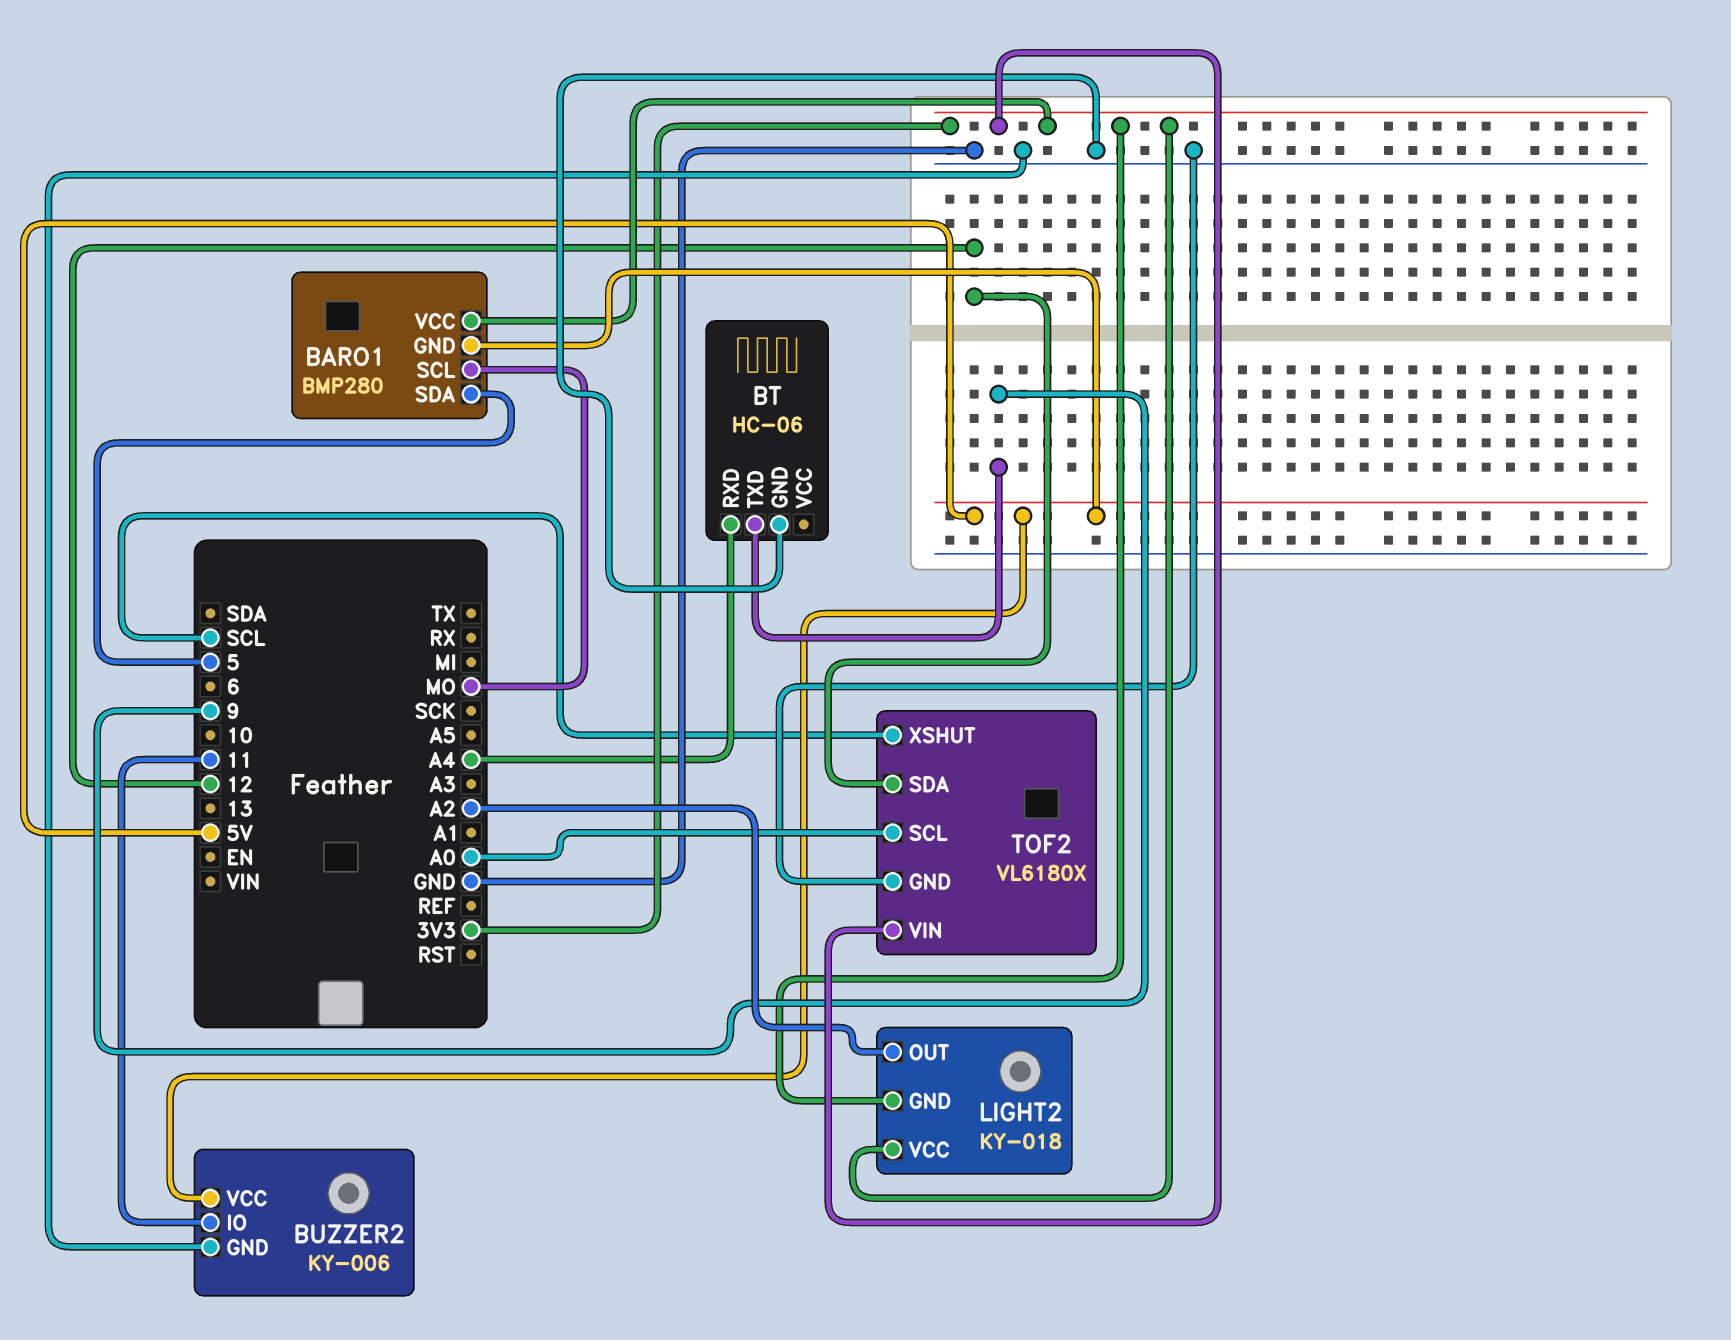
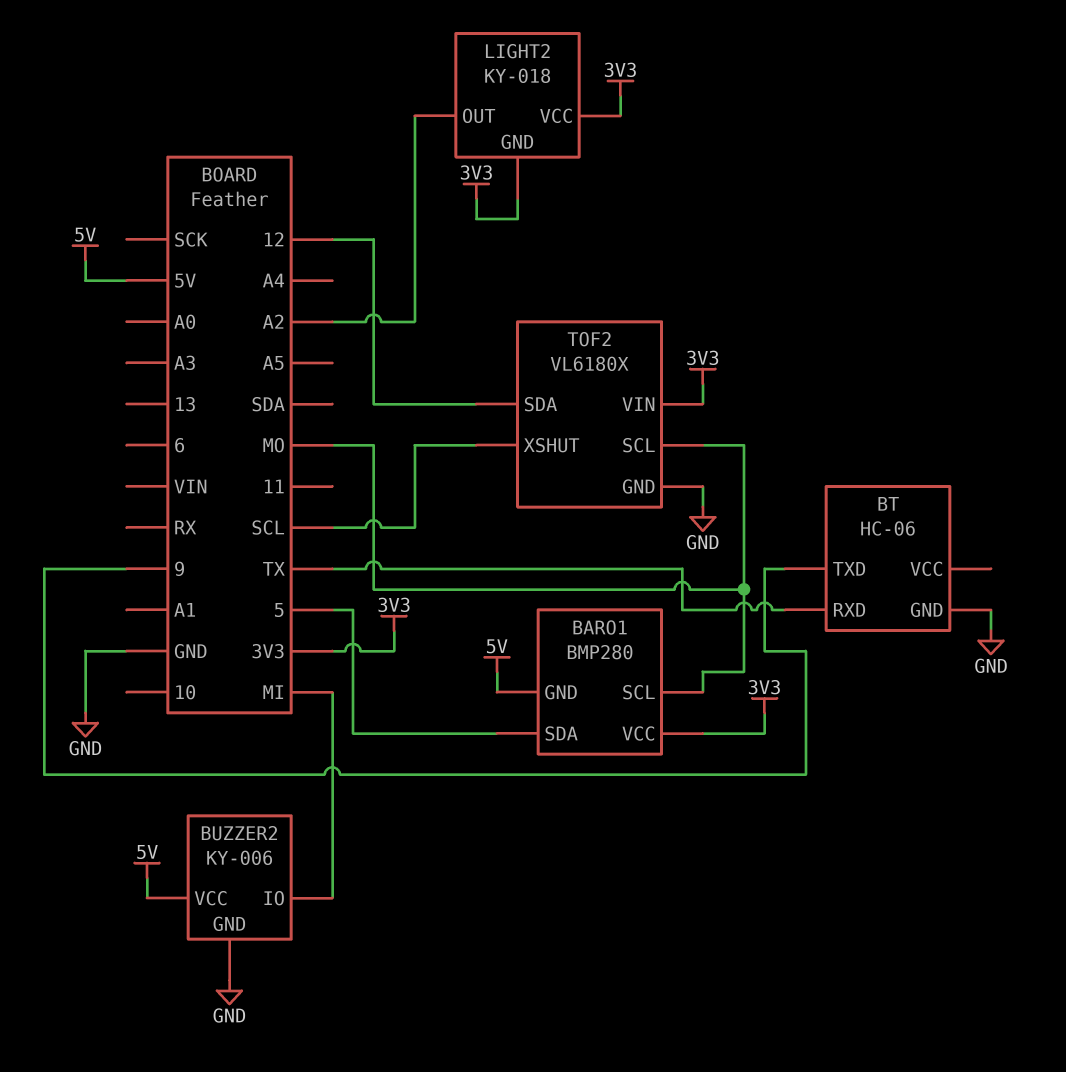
BT pin RXD: A4 -> TX
BUZZER2 pin IO: 11 -> MI
TOF2 pin SCL: A0 -> MO

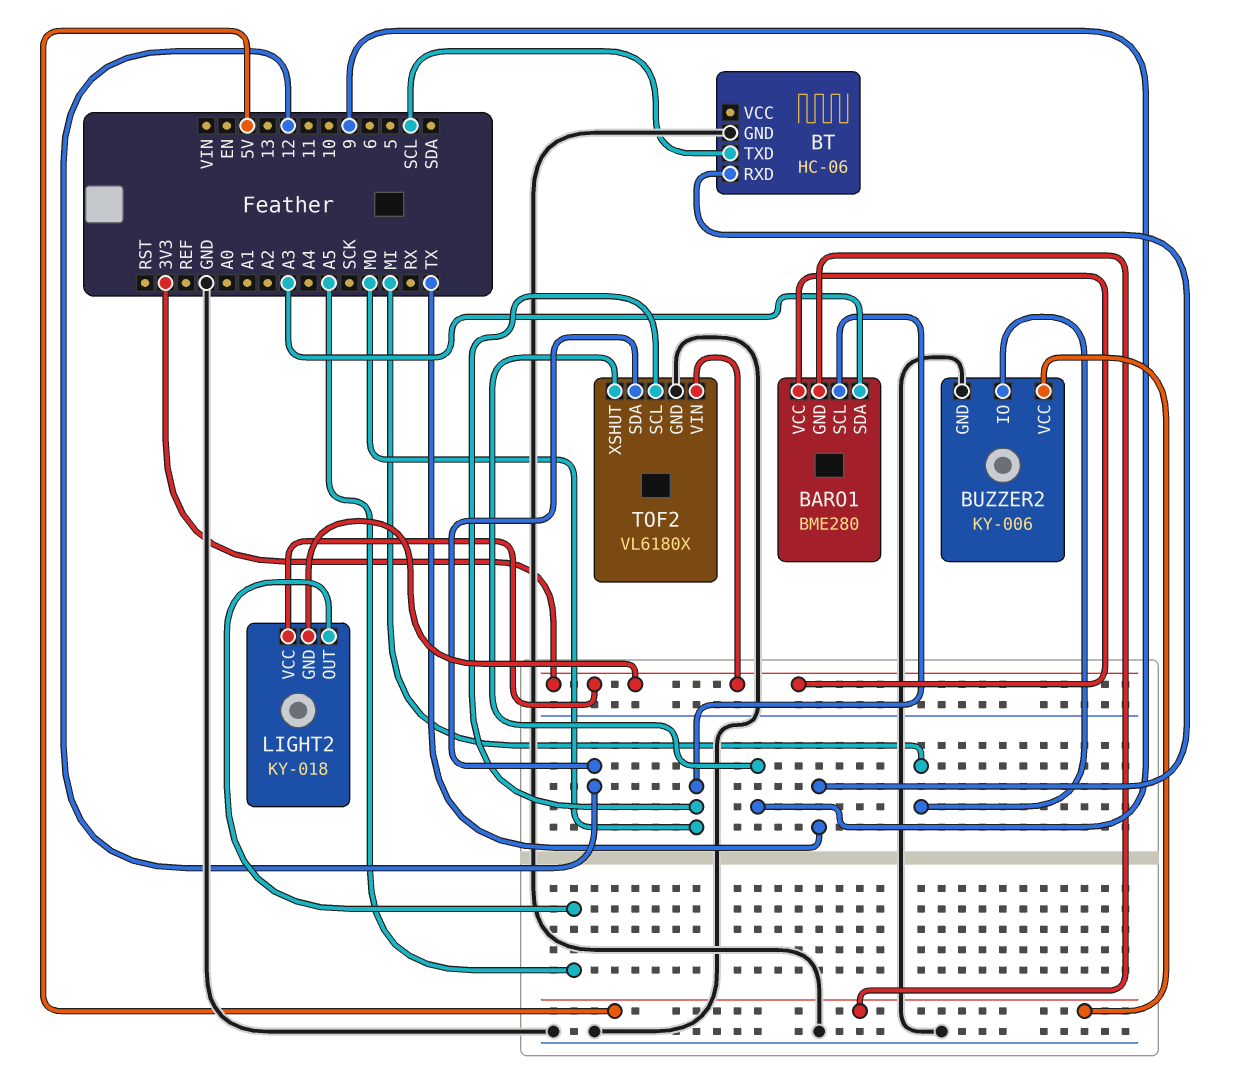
BARO1: BMP280 -> BME280
BARO1 pin SDA: 5 -> A3
BT pin TXD: 9 -> SCL
LIGHT2 pin OUT: A2 -> A5
TOF2 pin XSHUT: SCL -> 9

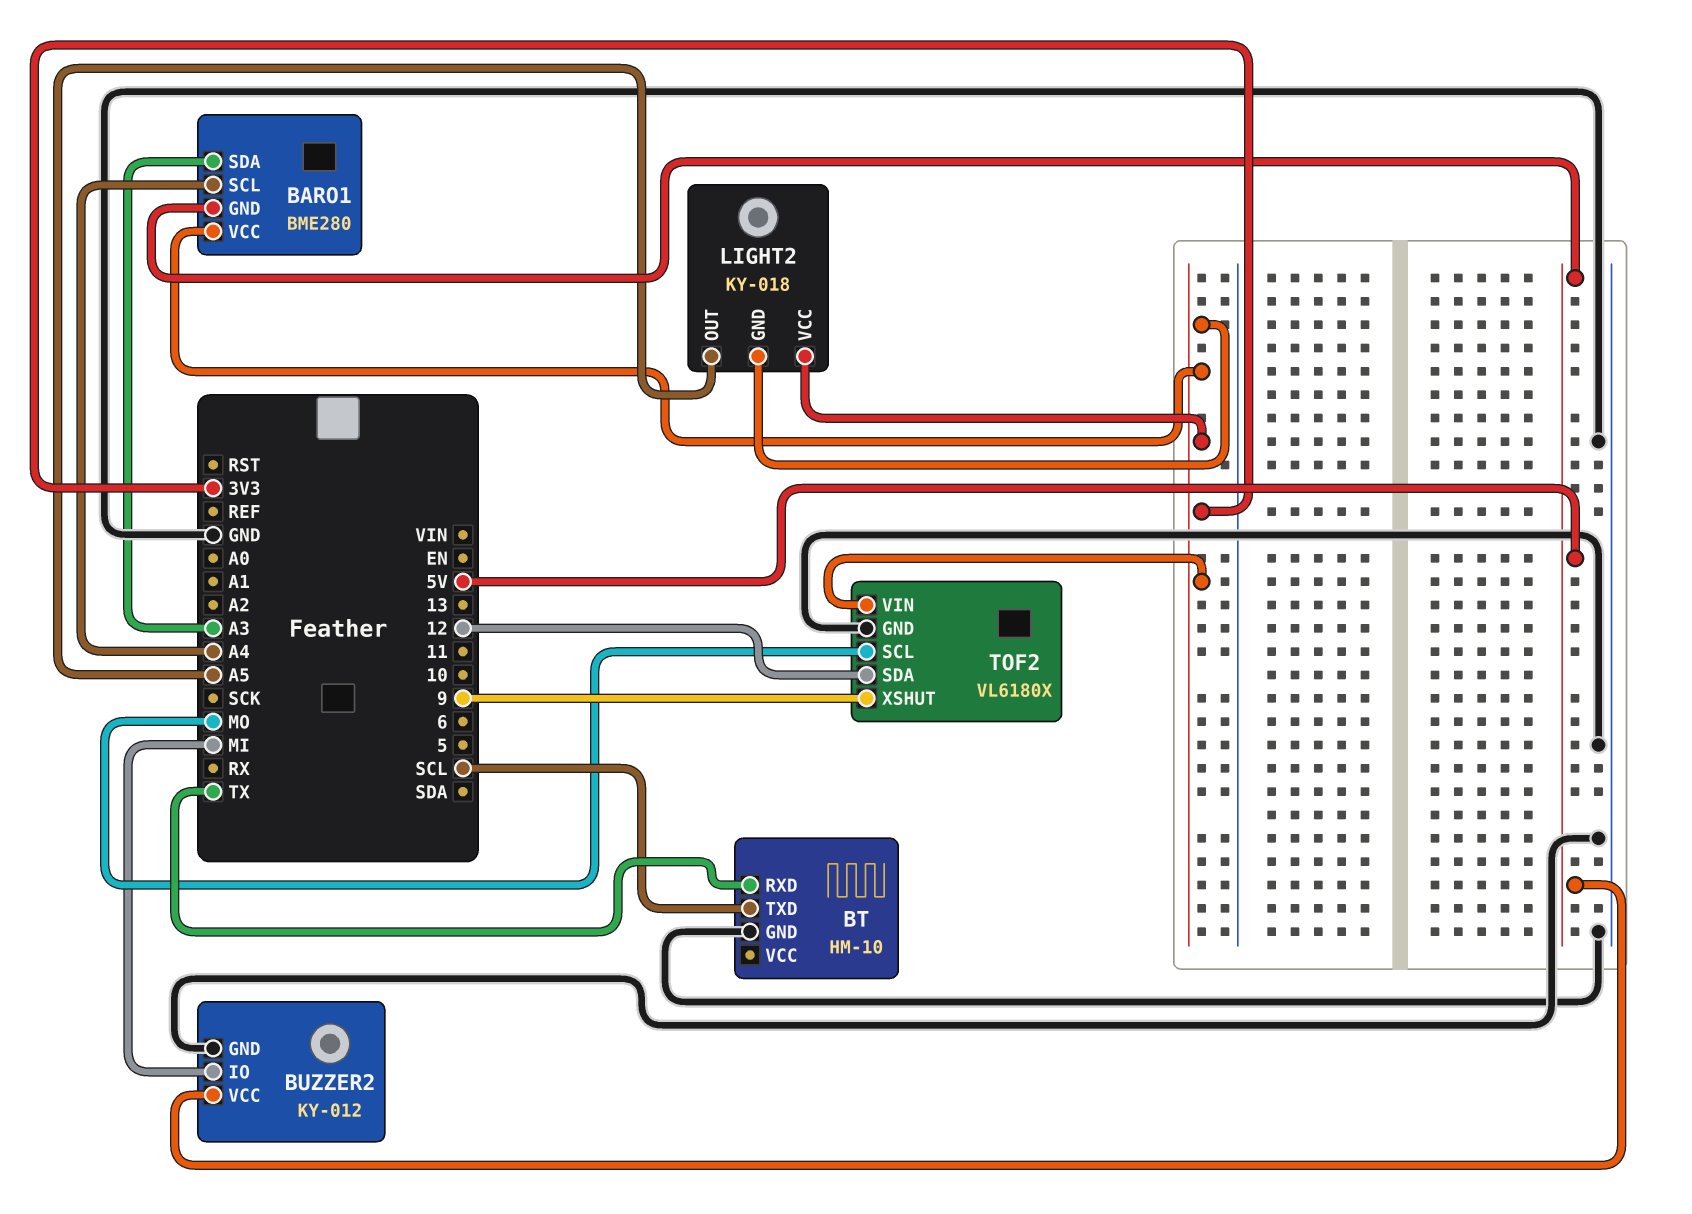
BARO1 pin SCL: MO -> A4
BT: HC-06 -> HM-10
BUZZER2: KY-006 -> KY-012

